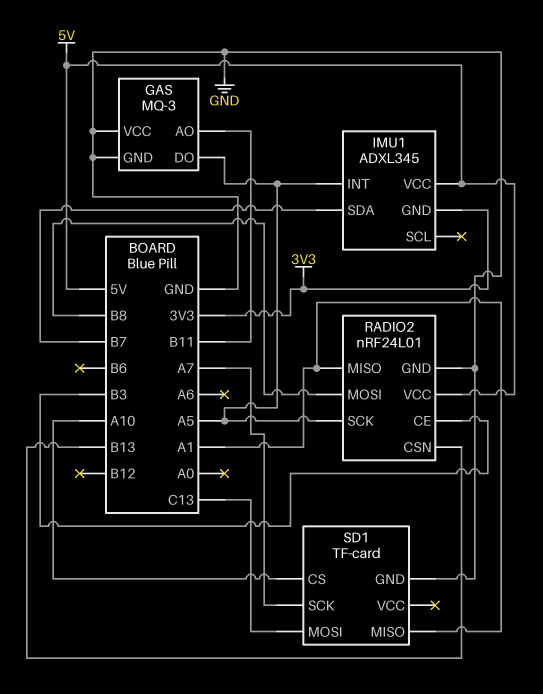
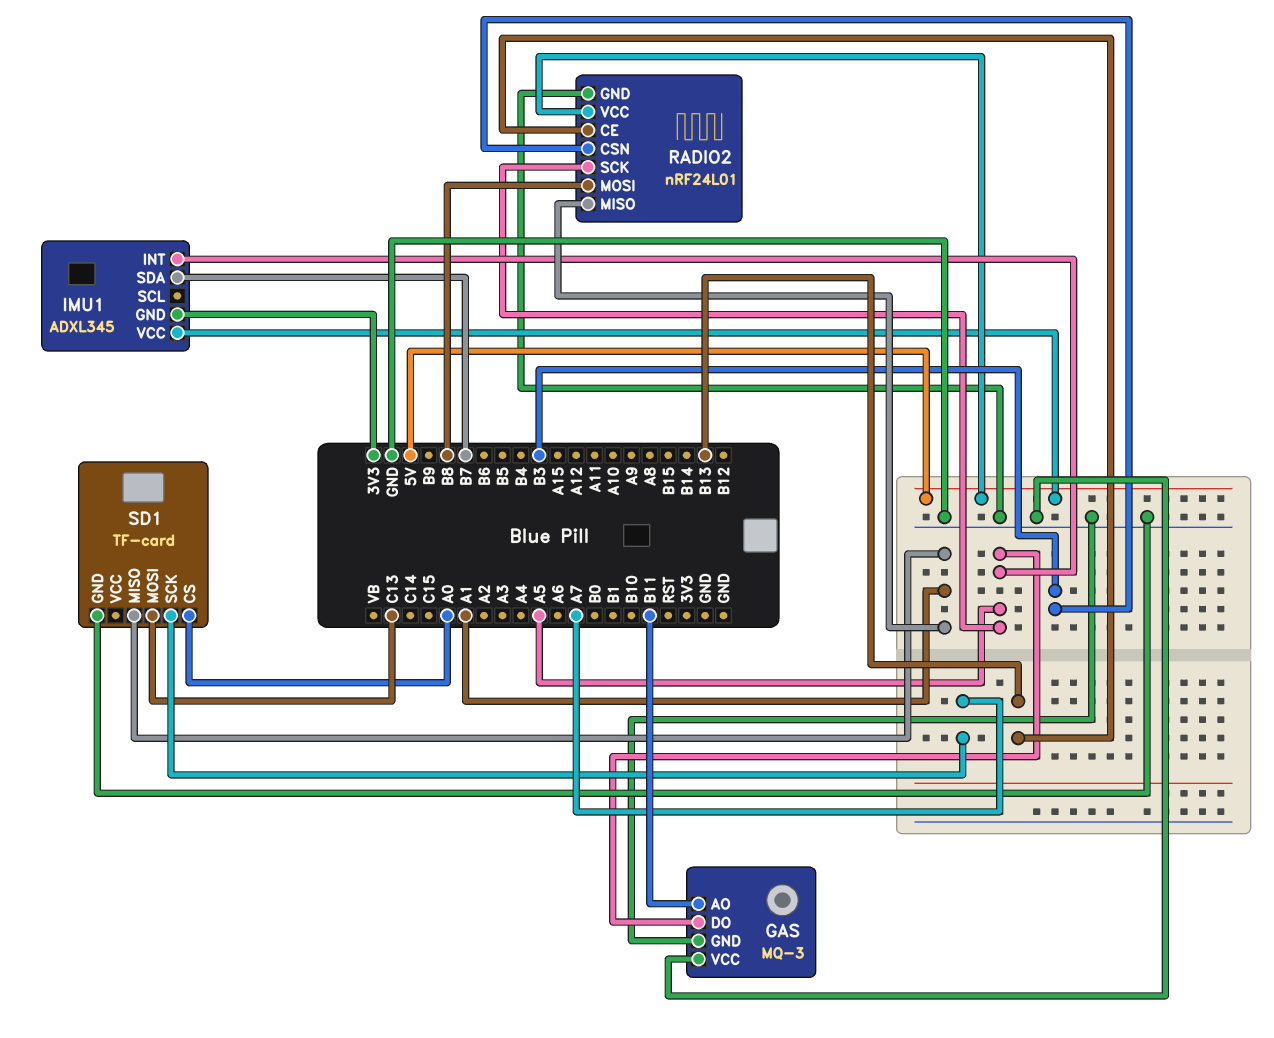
RADIO2 pin CE: B3 -> B13
RADIO2 pin CSN: B13 -> B3
SD1 pin CS: A10 -> A0

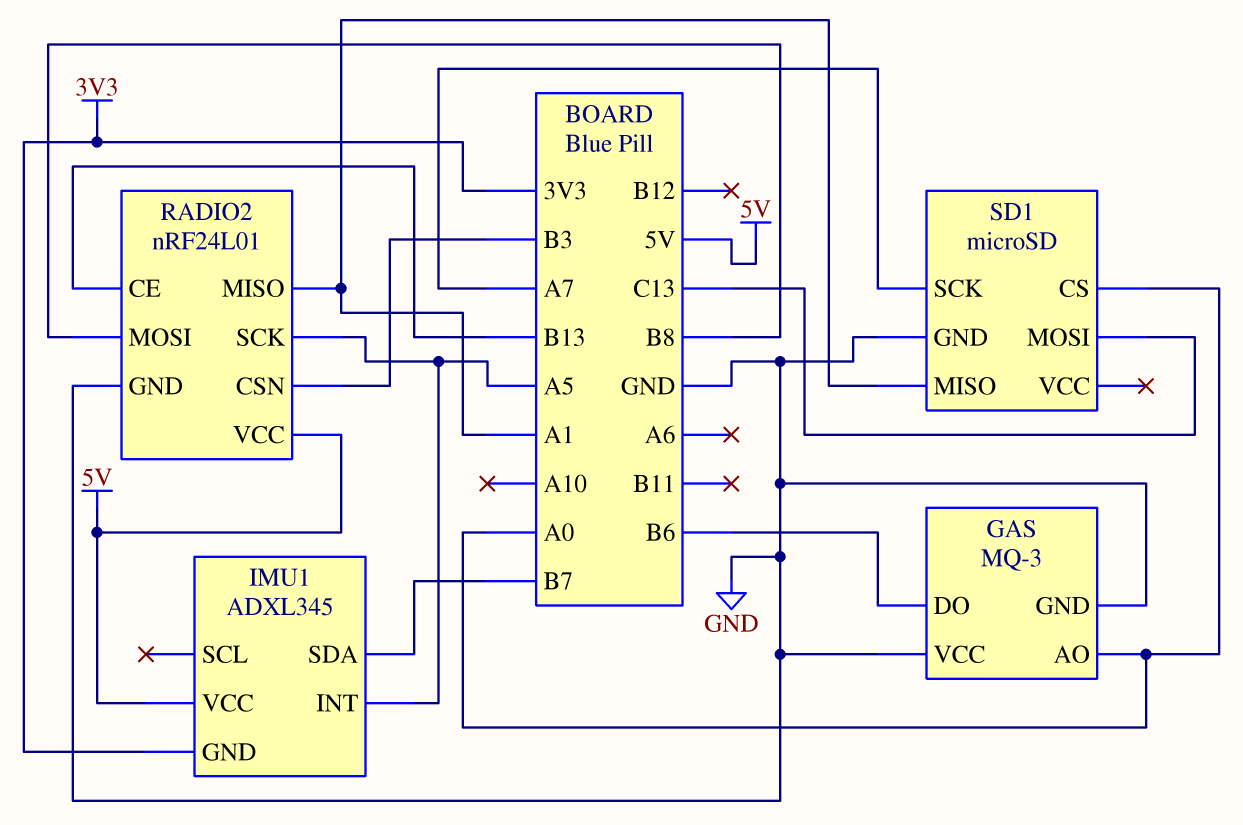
GAS pin AO: B11 -> A0
GAS pin DO: A5 -> B6
SD1: TF-card -> microSD

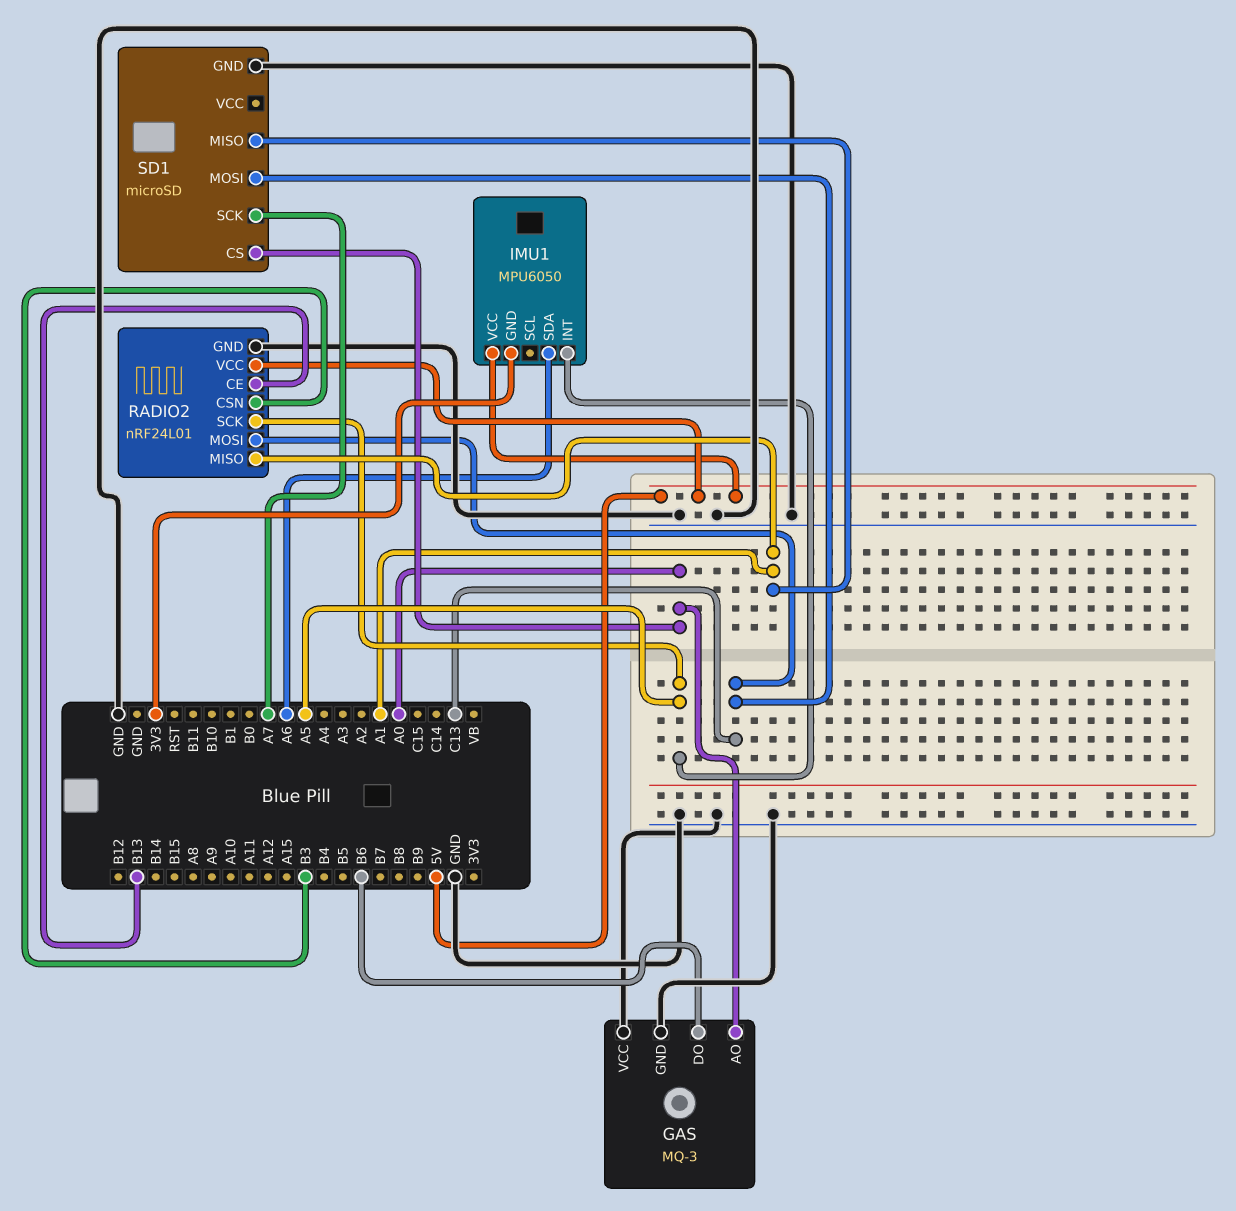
IMU1: ADXL345 -> MPU6050
IMU1 pin SDA: B7 -> A6
RADIO2 pin MOSI: B8 -> C13

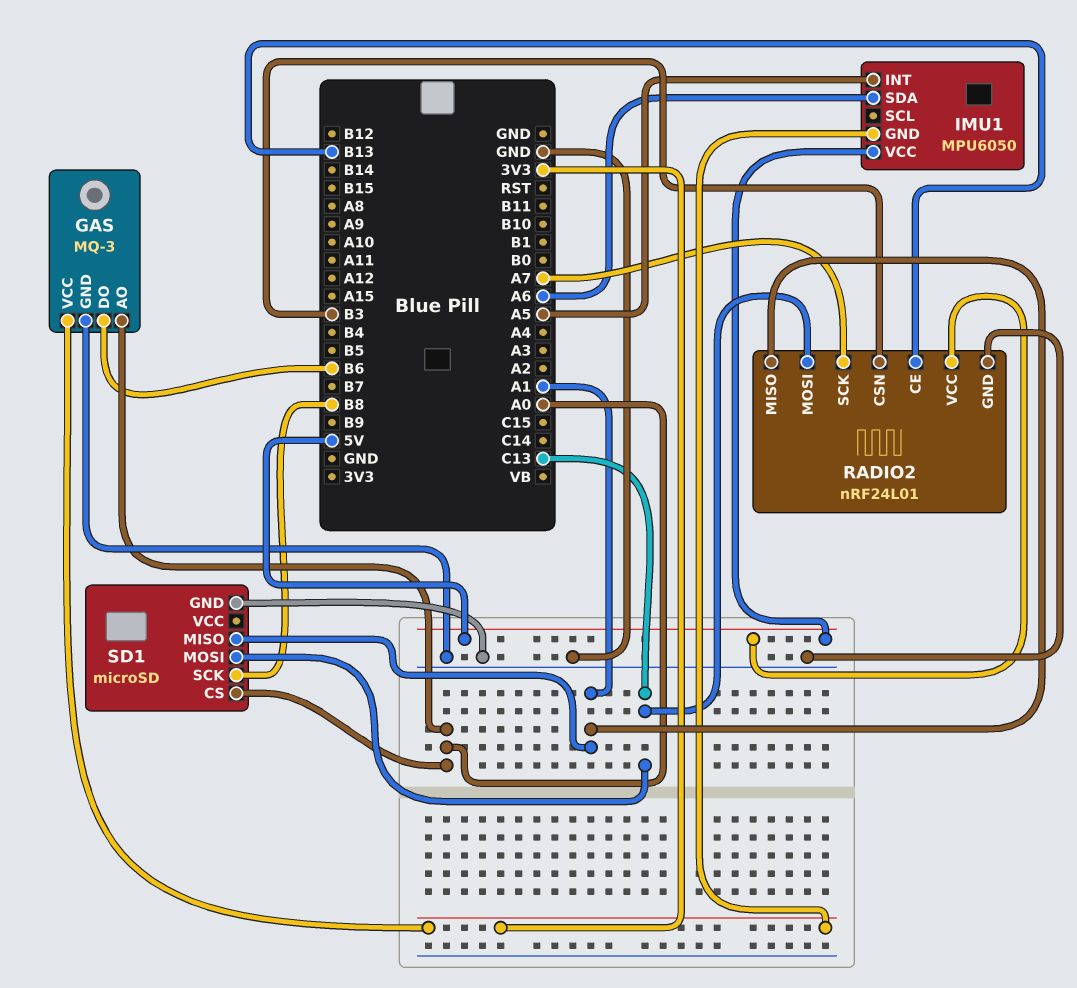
GAS pin VCC: GND -> 3V3
RADIO2 pin SCK: A5 -> A7
SD1 pin SCK: A7 -> B8

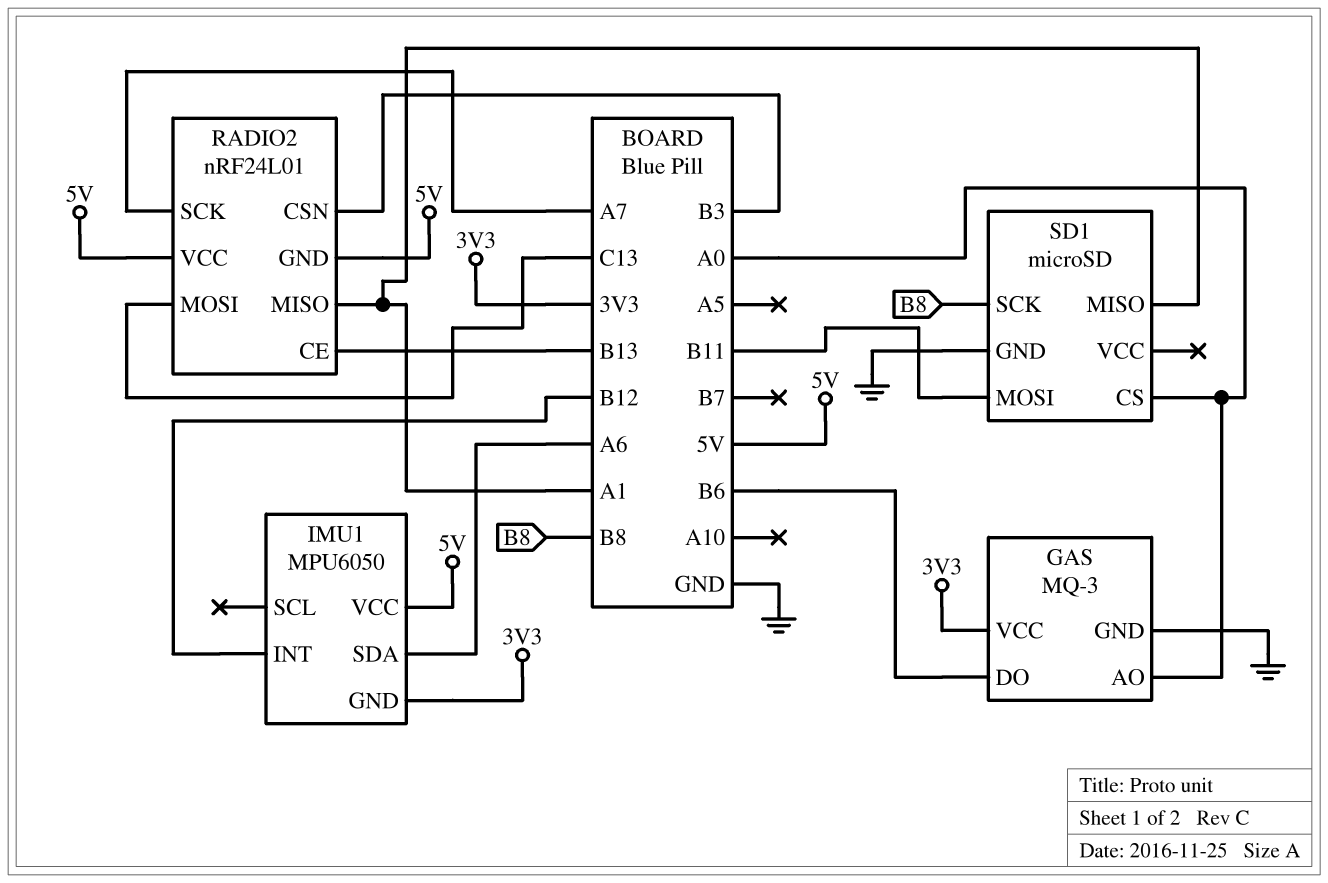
IMU1 pin INT: A5 -> B12
RADIO2 pin GND: GND -> 5V
SD1 pin MOSI: C13 -> B11

